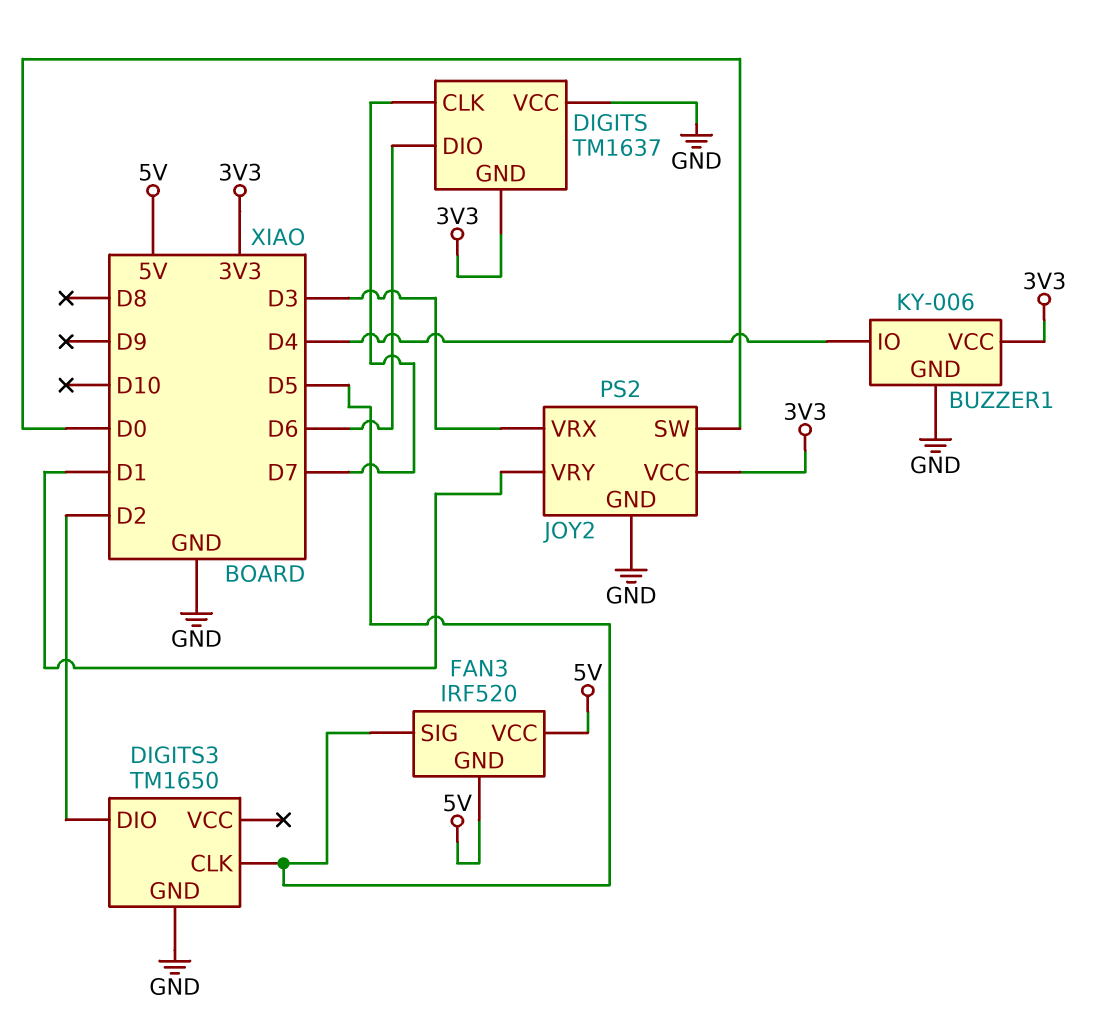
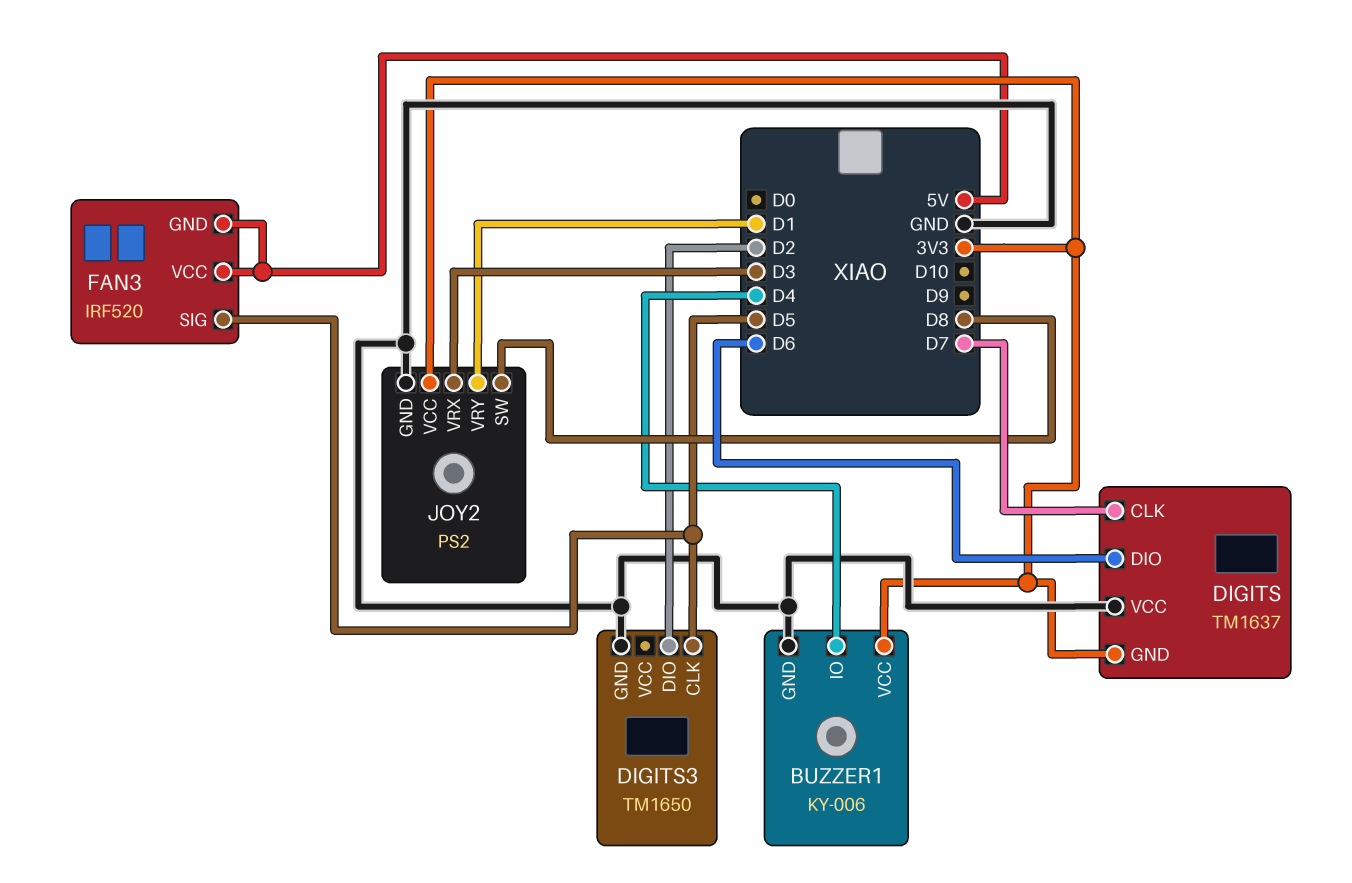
JOY2 pin SW: D0 -> D8

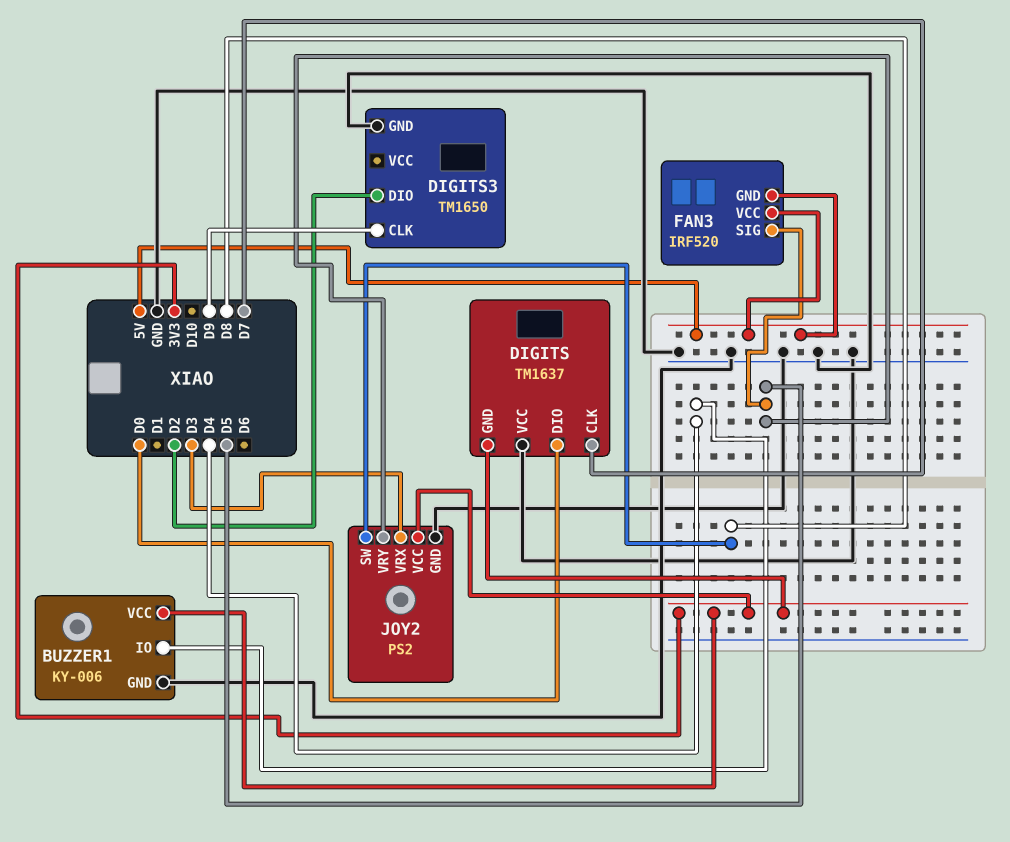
DIGITS pin DIO: D6 -> D0
DIGITS3 pin CLK: D5 -> D9
JOY2 pin VRY: D1 -> D5

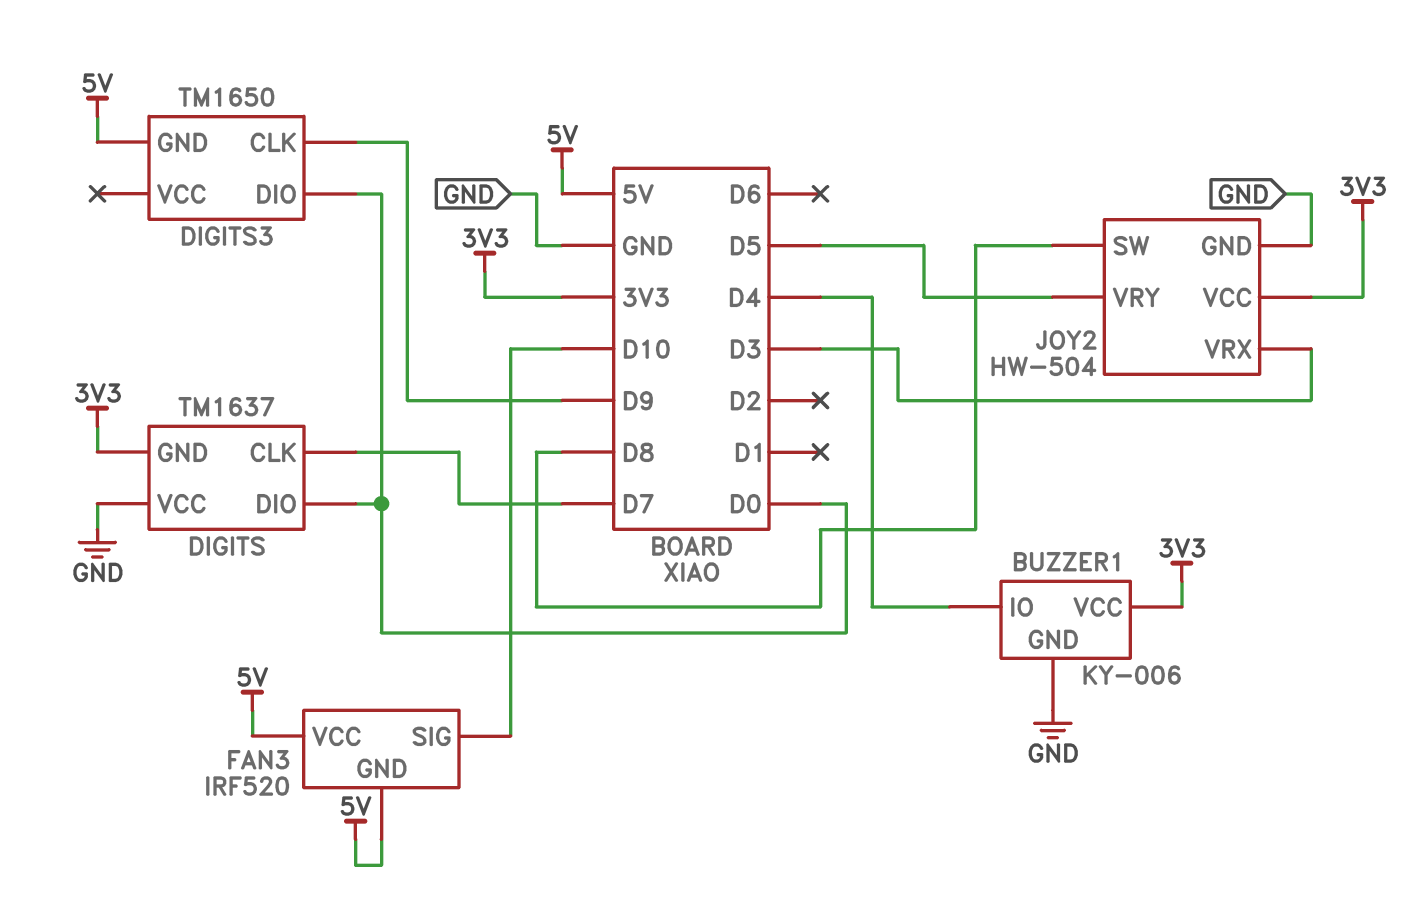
DIGITS3 pin DIO: D2 -> D0
DIGITS3 pin GND: GND -> 5V
FAN3 pin SIG: D5 -> D10
JOY2: PS2 -> HW-504

